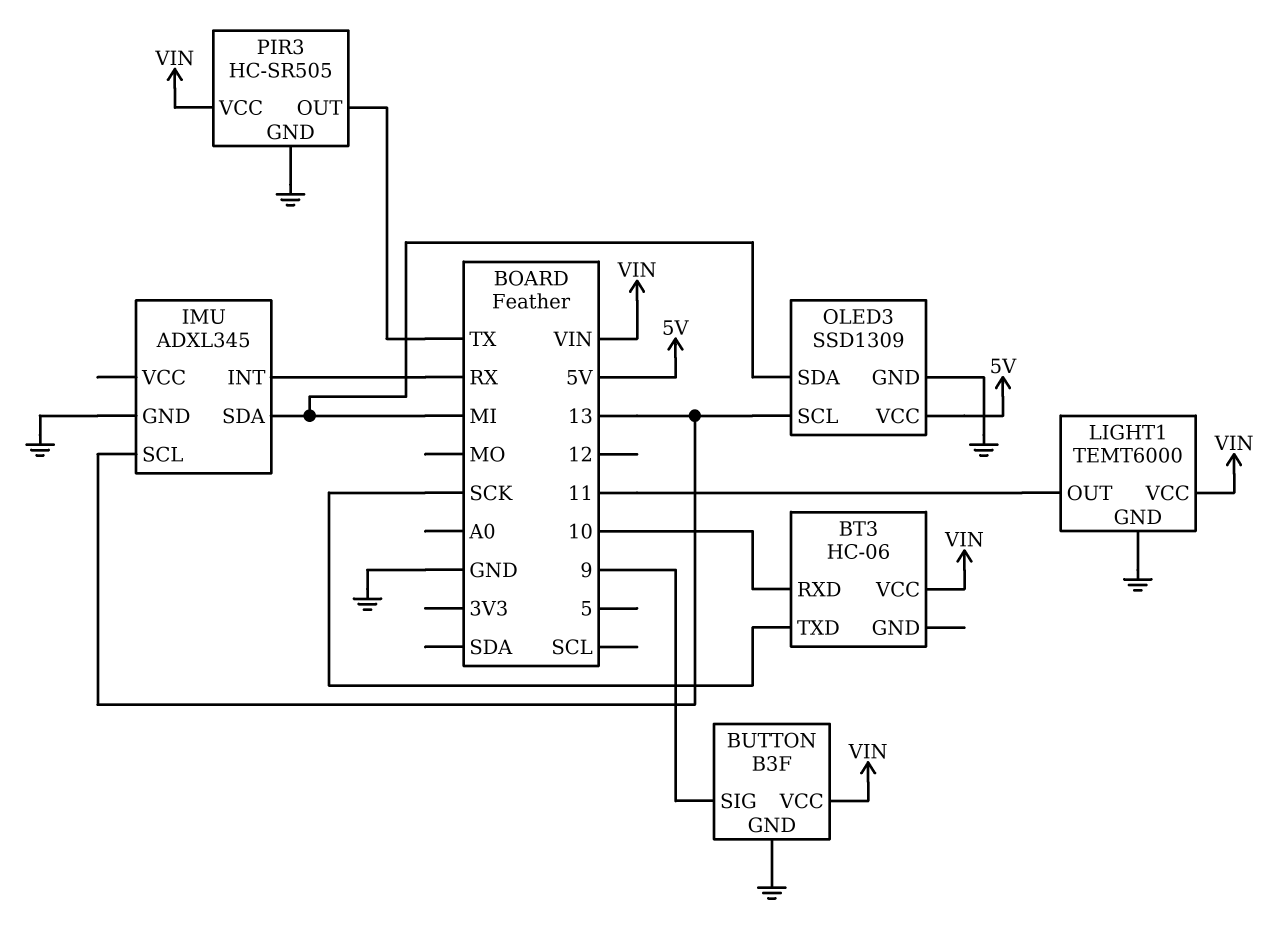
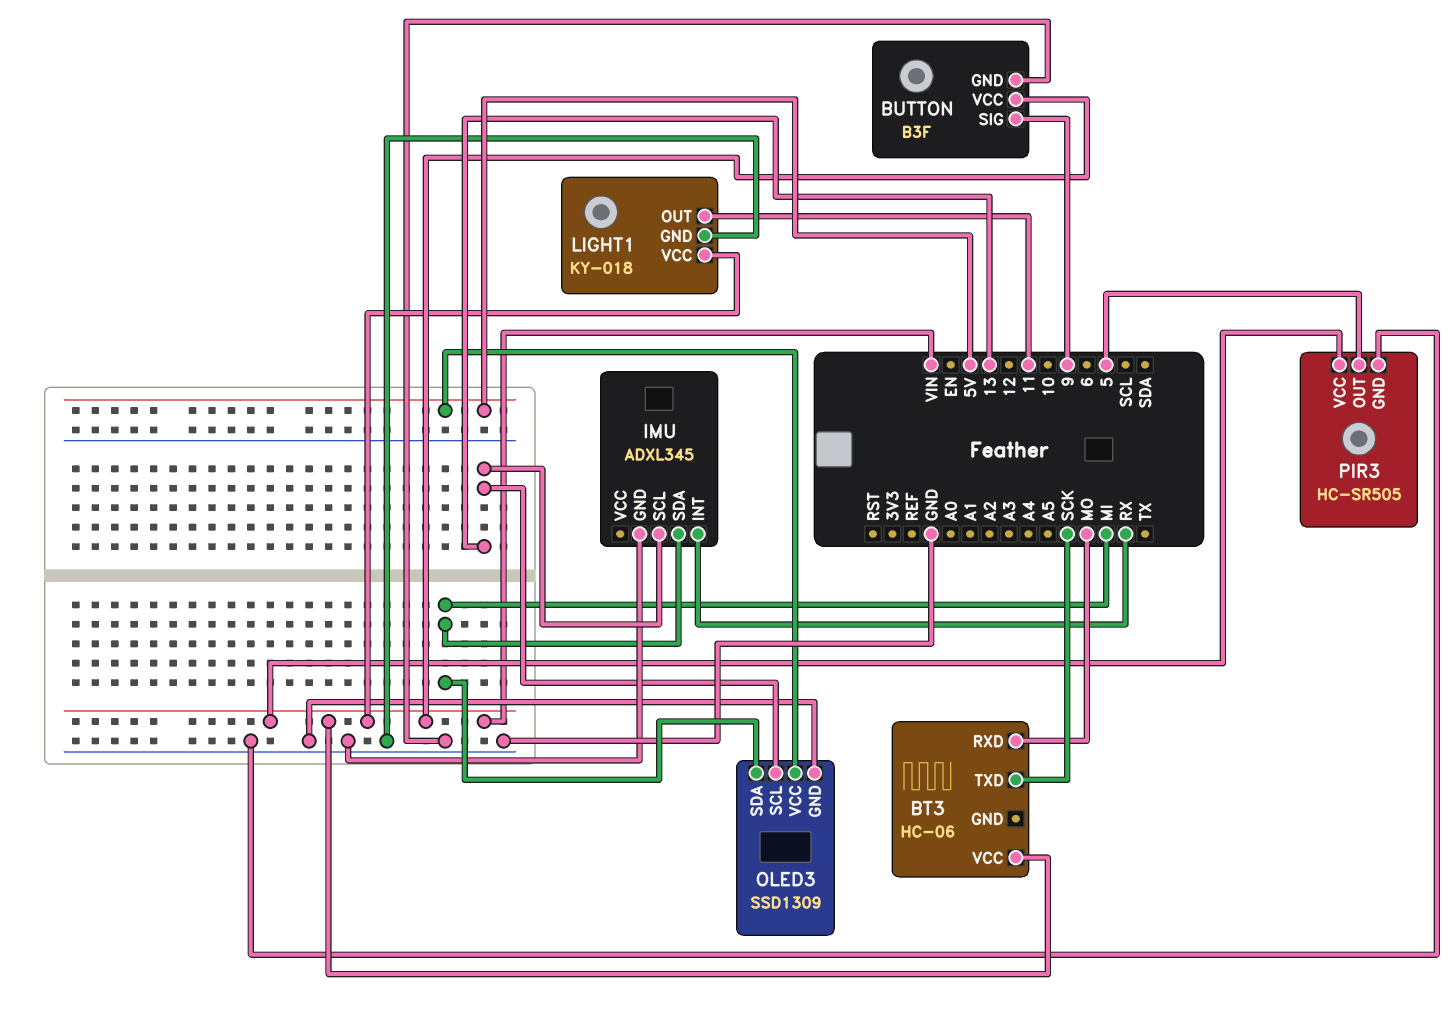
BT3 pin RXD: 10 -> MO
LIGHT1: TEMT6000 -> KY-018
PIR3 pin OUT: TX -> 5

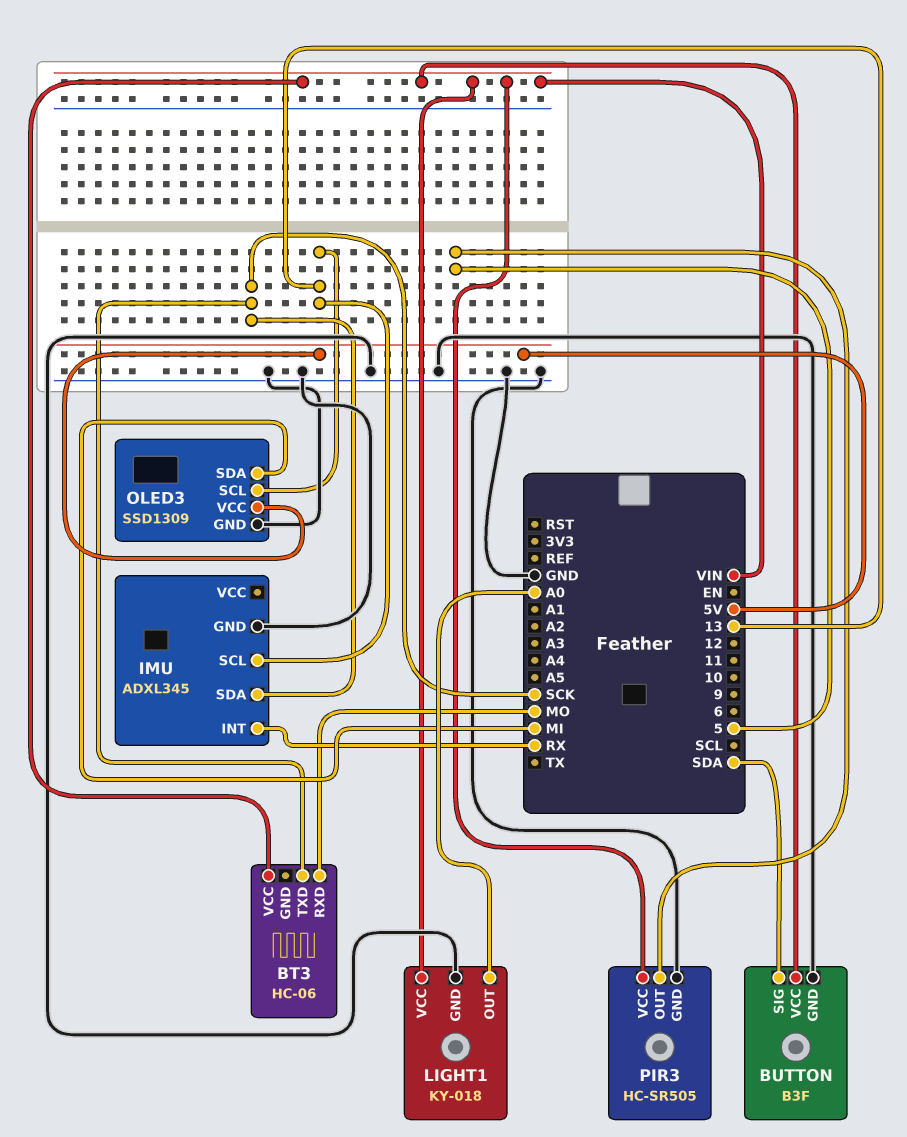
BUTTON pin SIG: 9 -> SDA
IMU pin SDA: MI -> SCK
LIGHT1 pin OUT: 11 -> A0

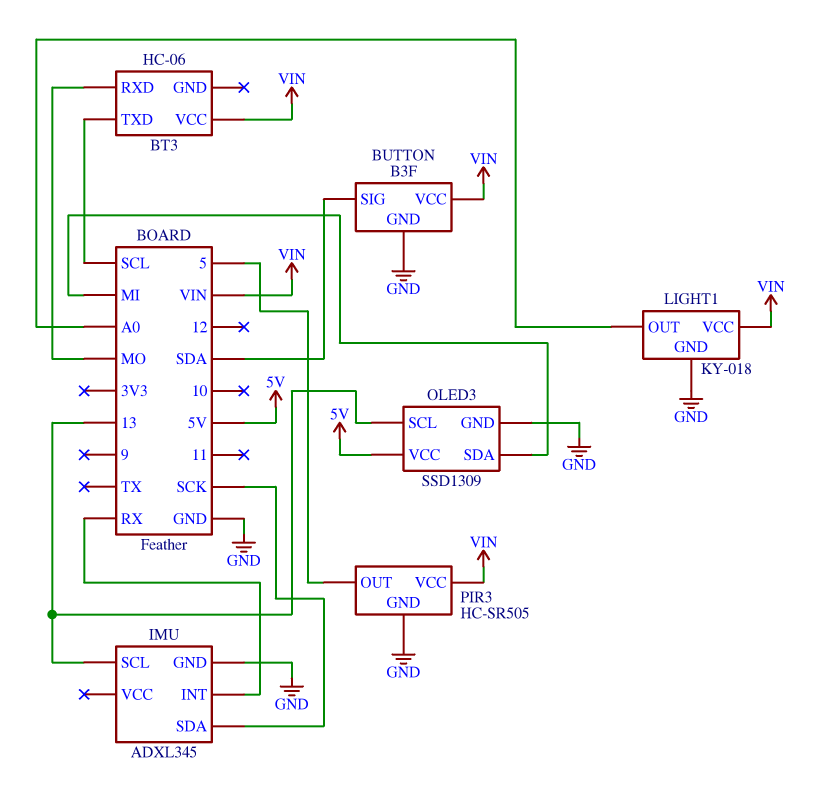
BT3 pin TXD: SCK -> SCL

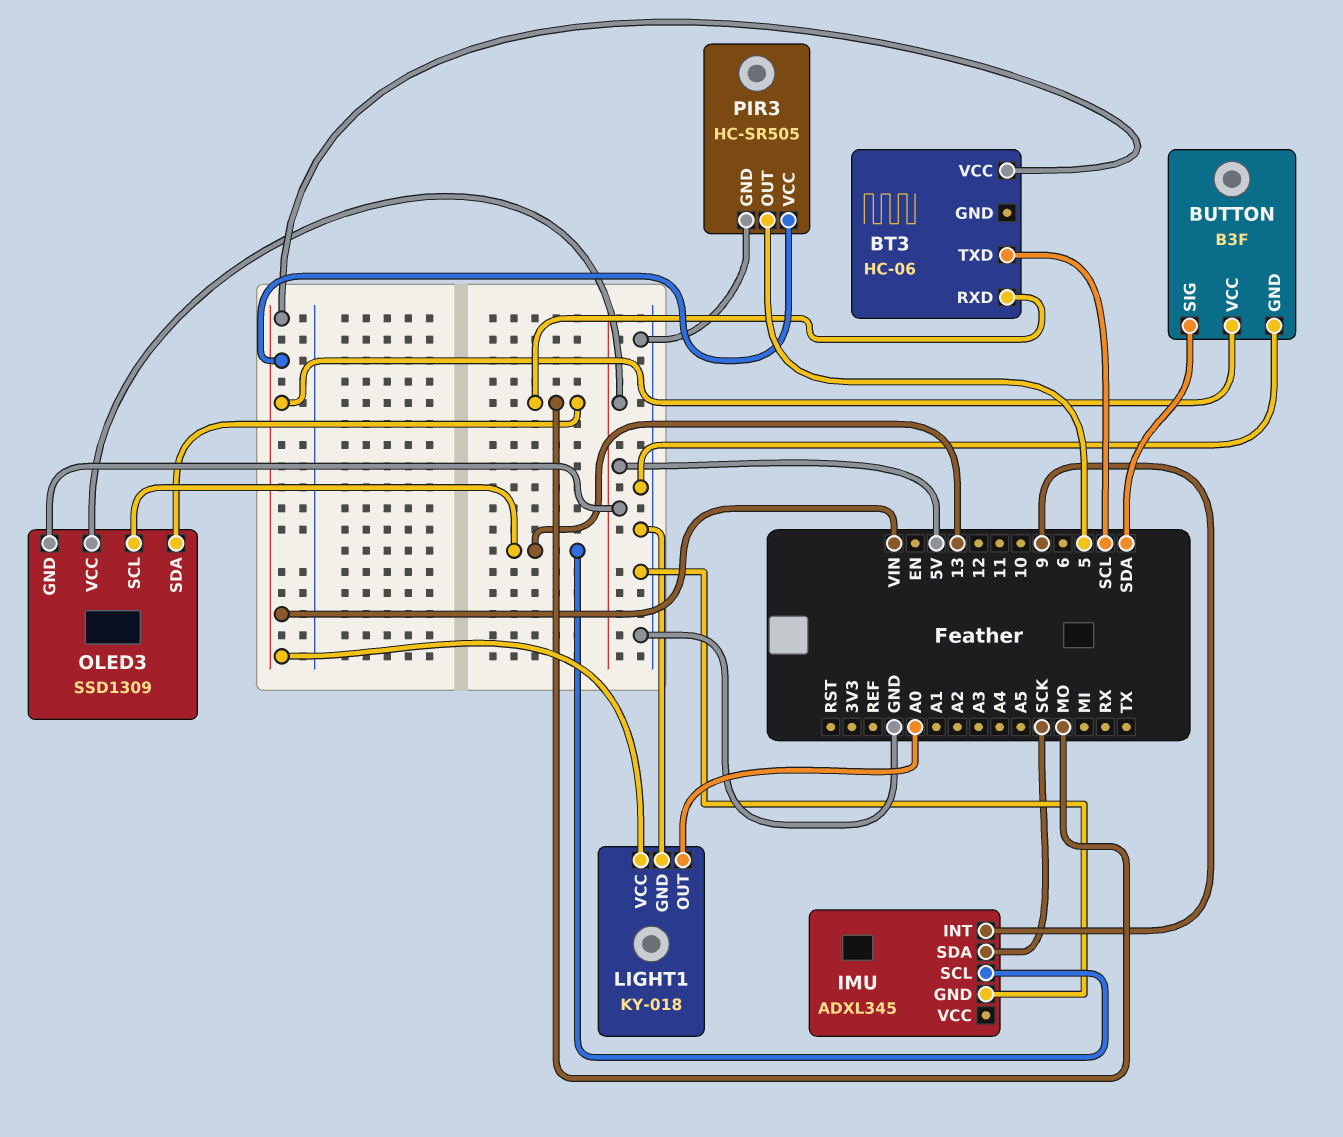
IMU pin INT: RX -> 9
OLED3 pin GND: GND -> 5V
OLED3 pin SDA: MI -> MO

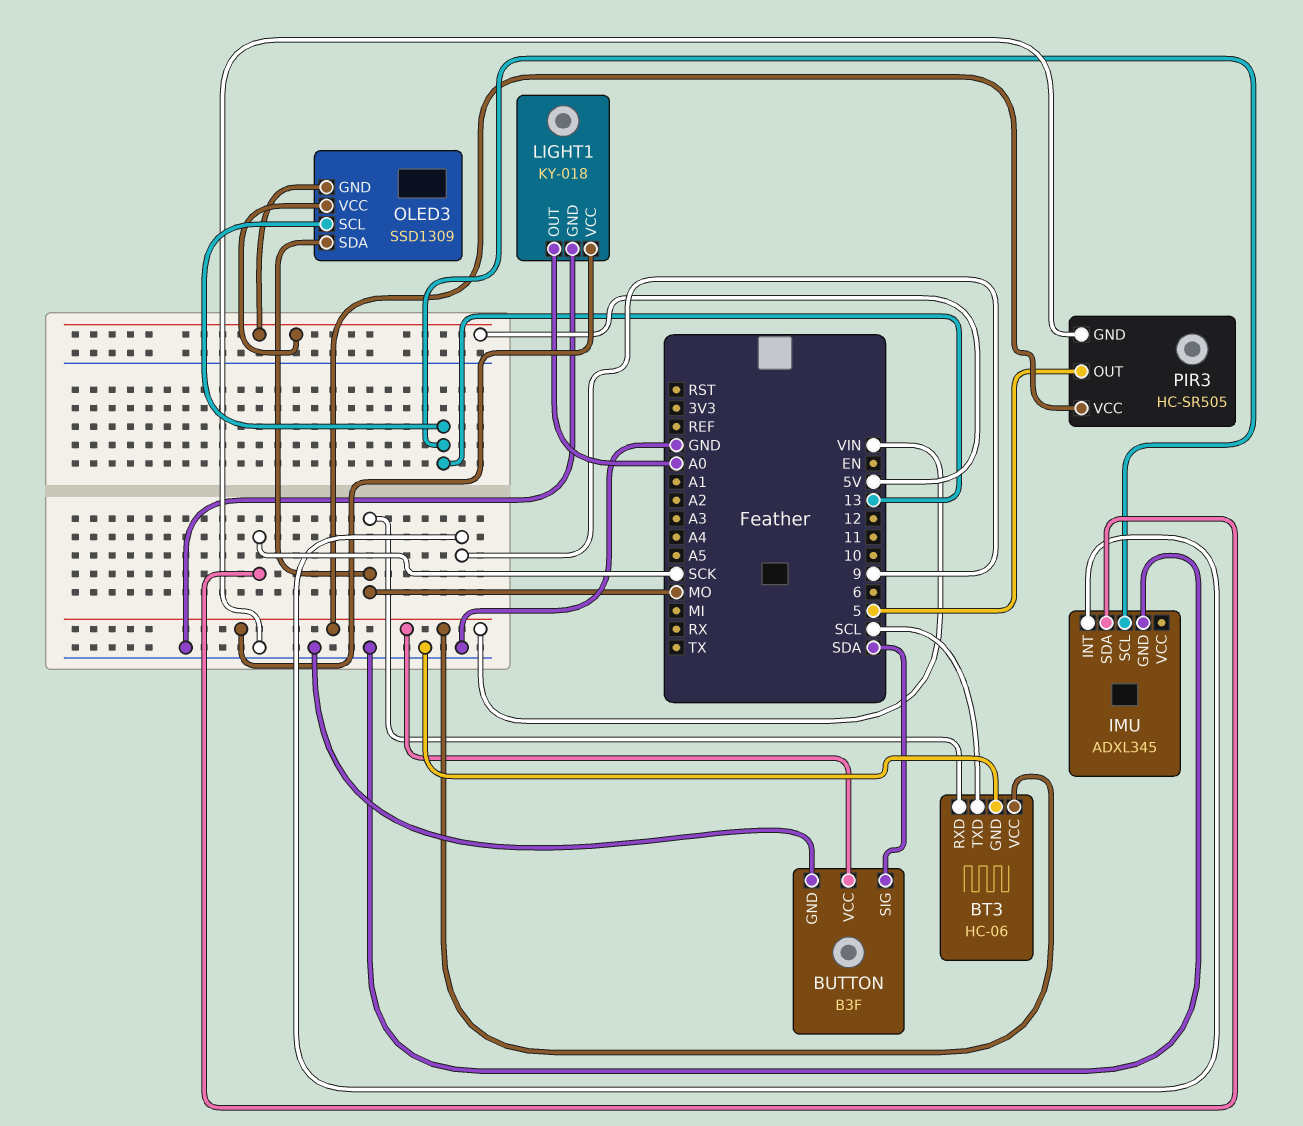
BT3 pin GND: none -> GND

